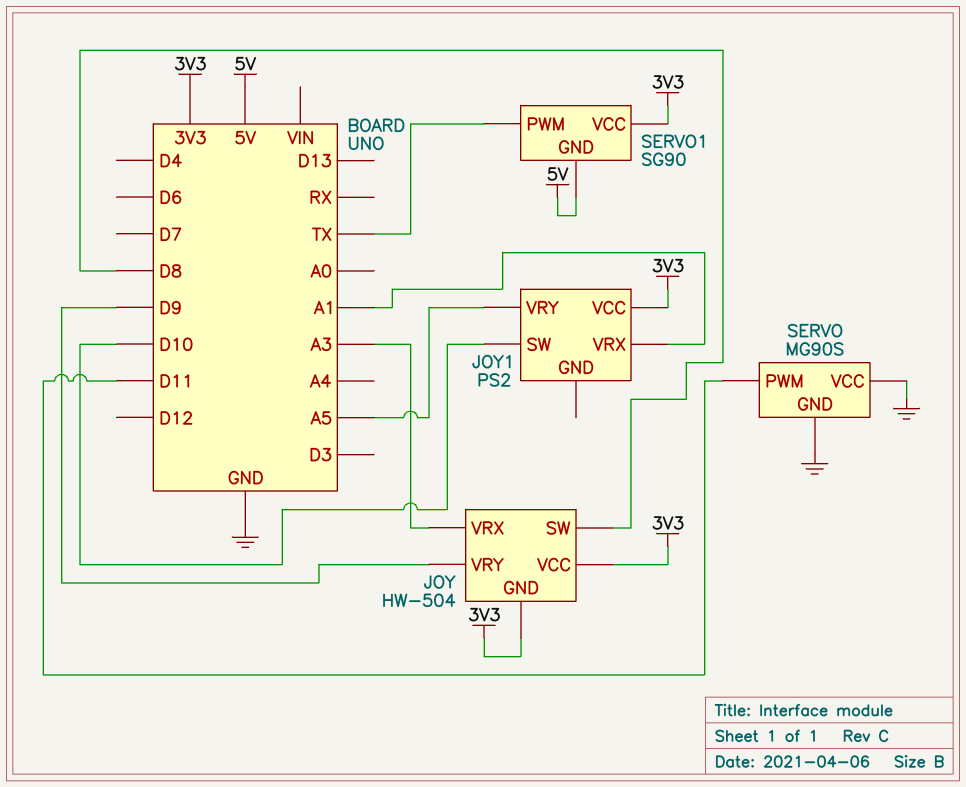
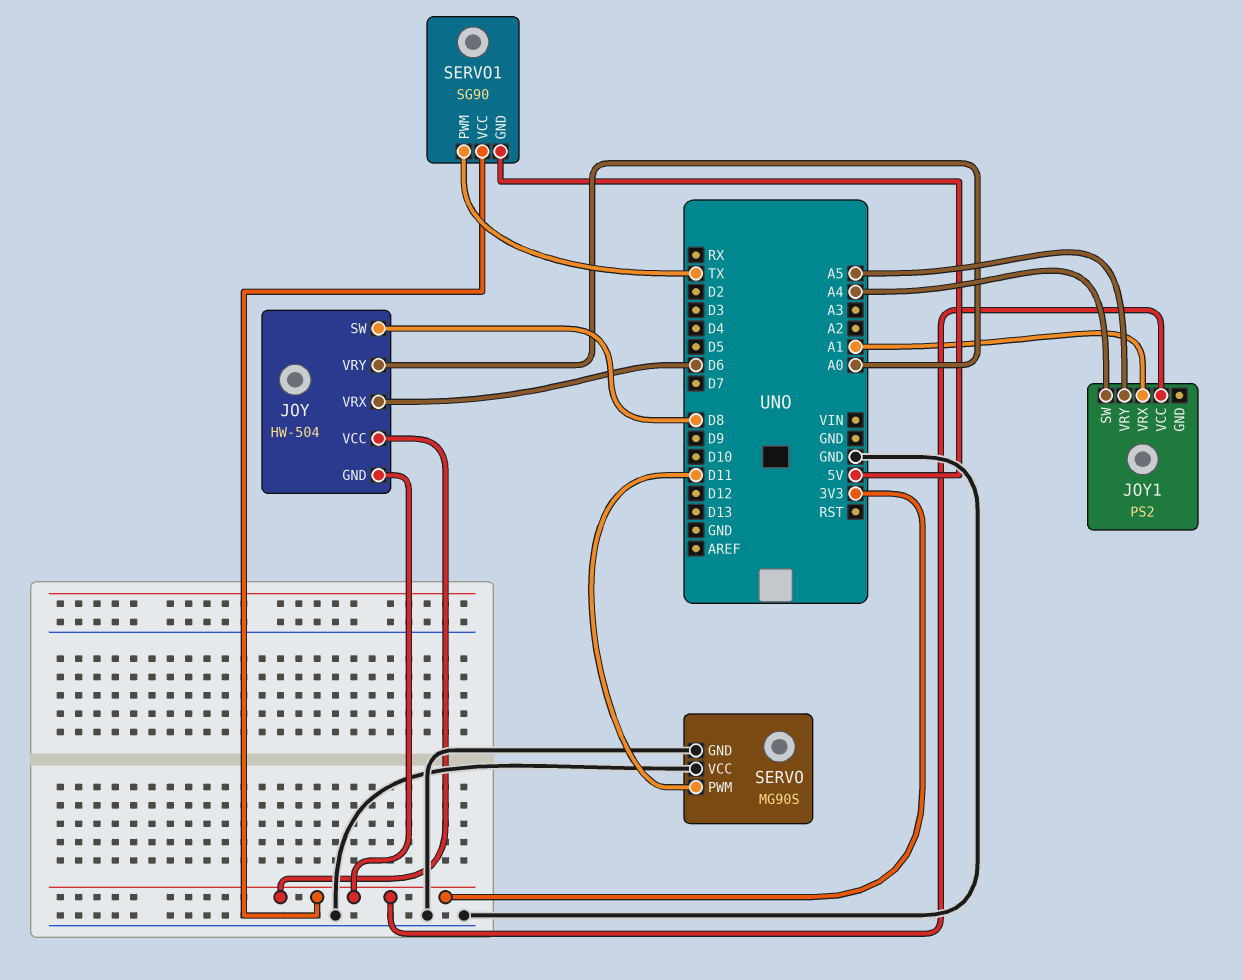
JOY pin VRX: A3 -> D6
JOY pin VRY: D9 -> A0
JOY1 pin SW: D10 -> A4

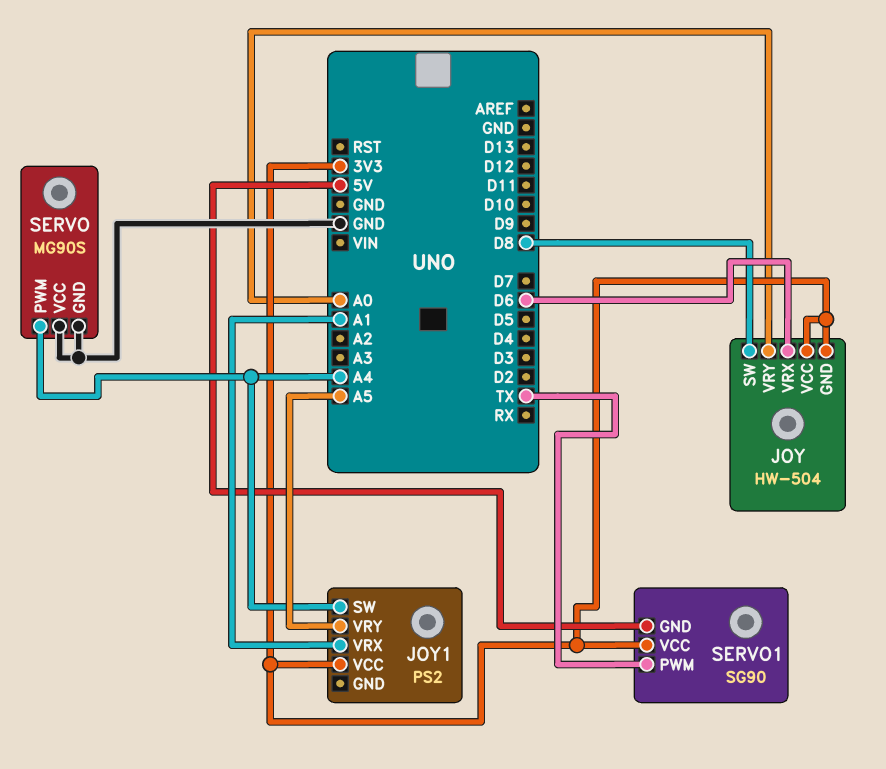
SERVO pin PWM: D11 -> A4

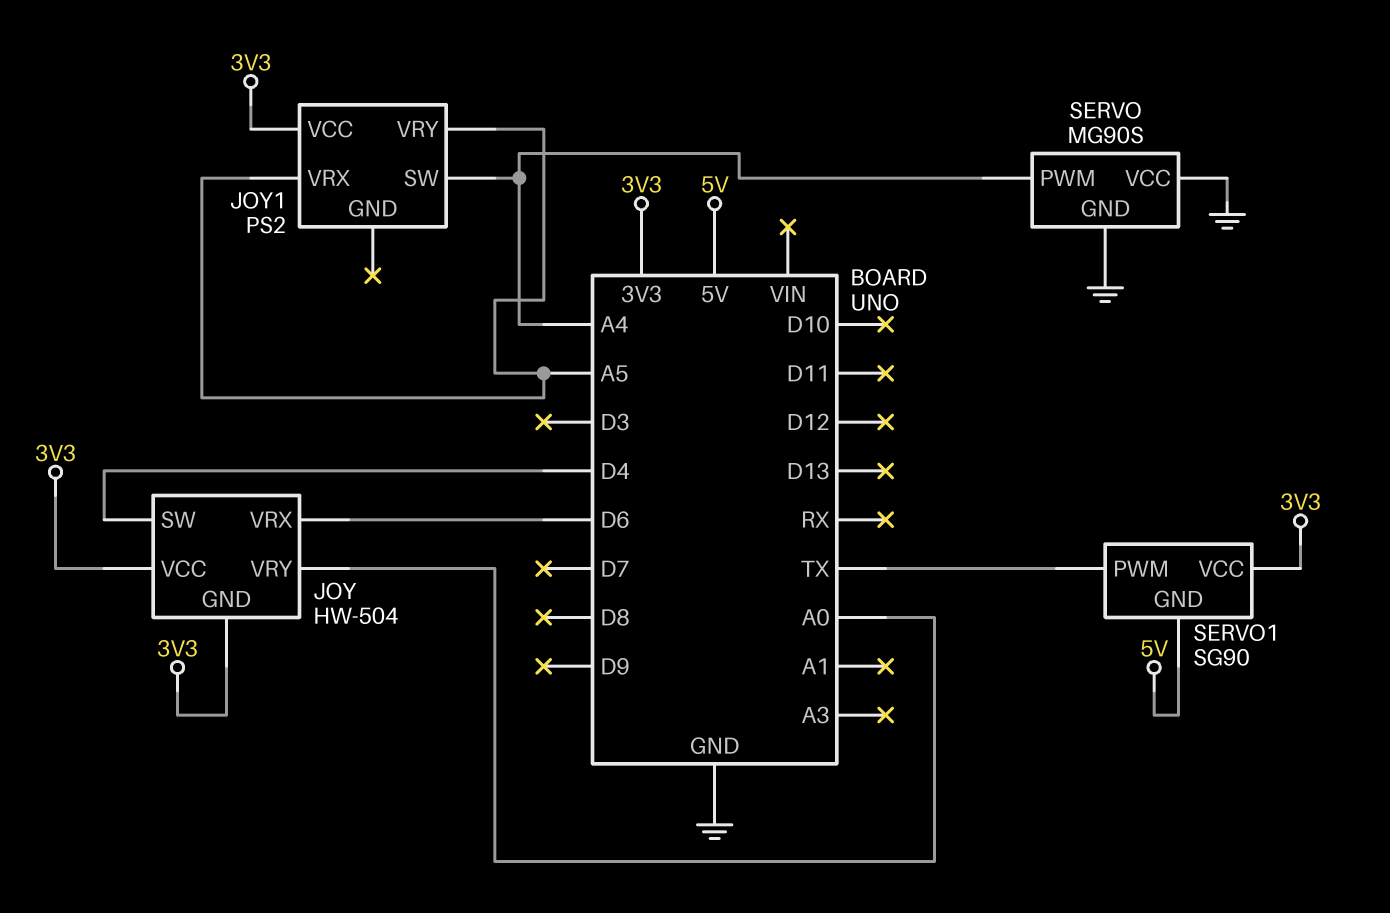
JOY pin SW: D8 -> D4
JOY1 pin VRX: A1 -> A5

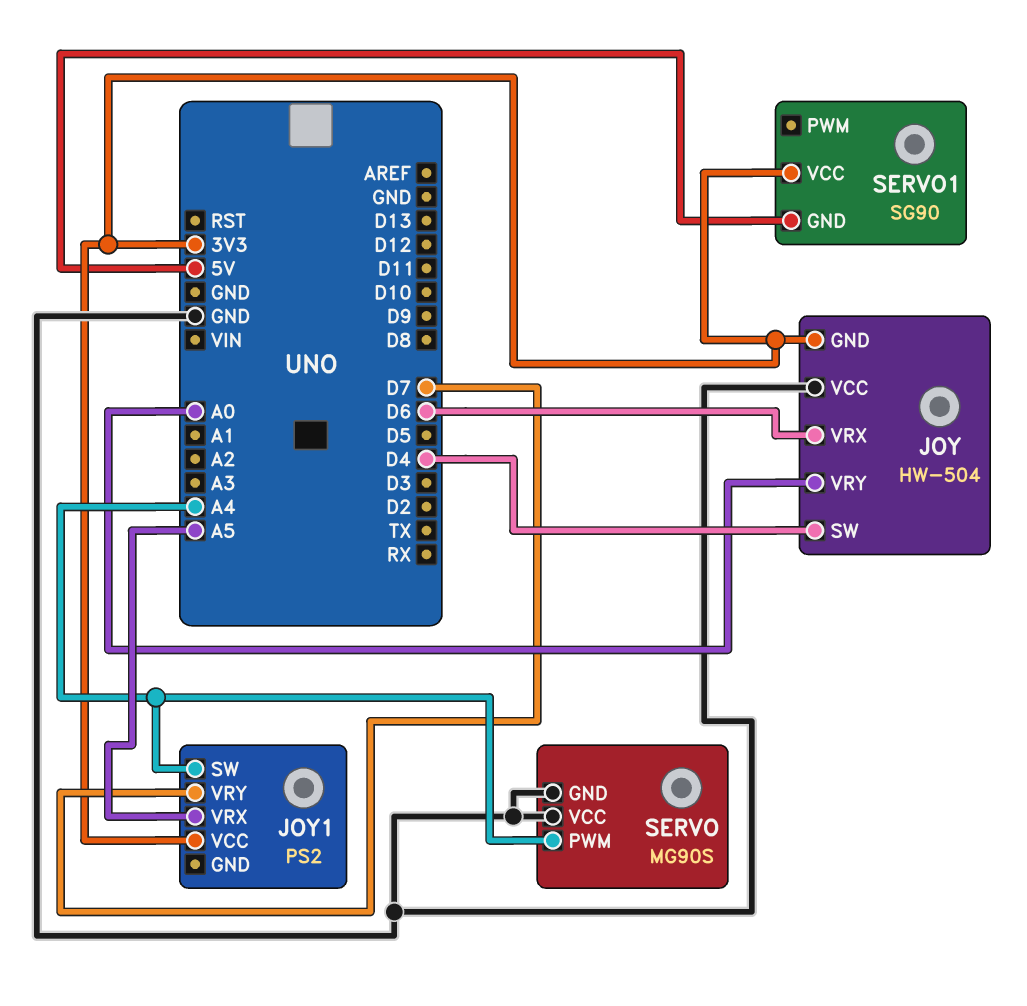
JOY pin VCC: 3V3 -> GND
JOY1 pin VRY: A5 -> D7
SERVO1 pin PWM: TX -> none

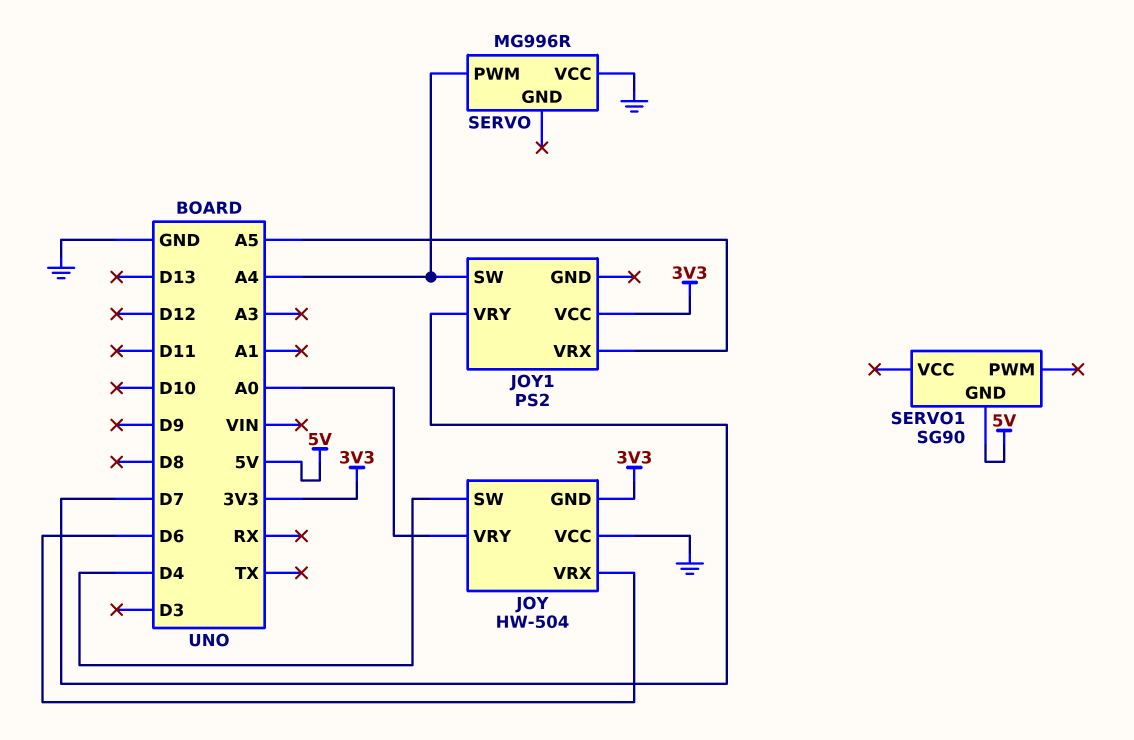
SERVO: MG90S -> MG996R
SERVO pin GND: GND -> none
SERVO1 pin VCC: 3V3 -> none

